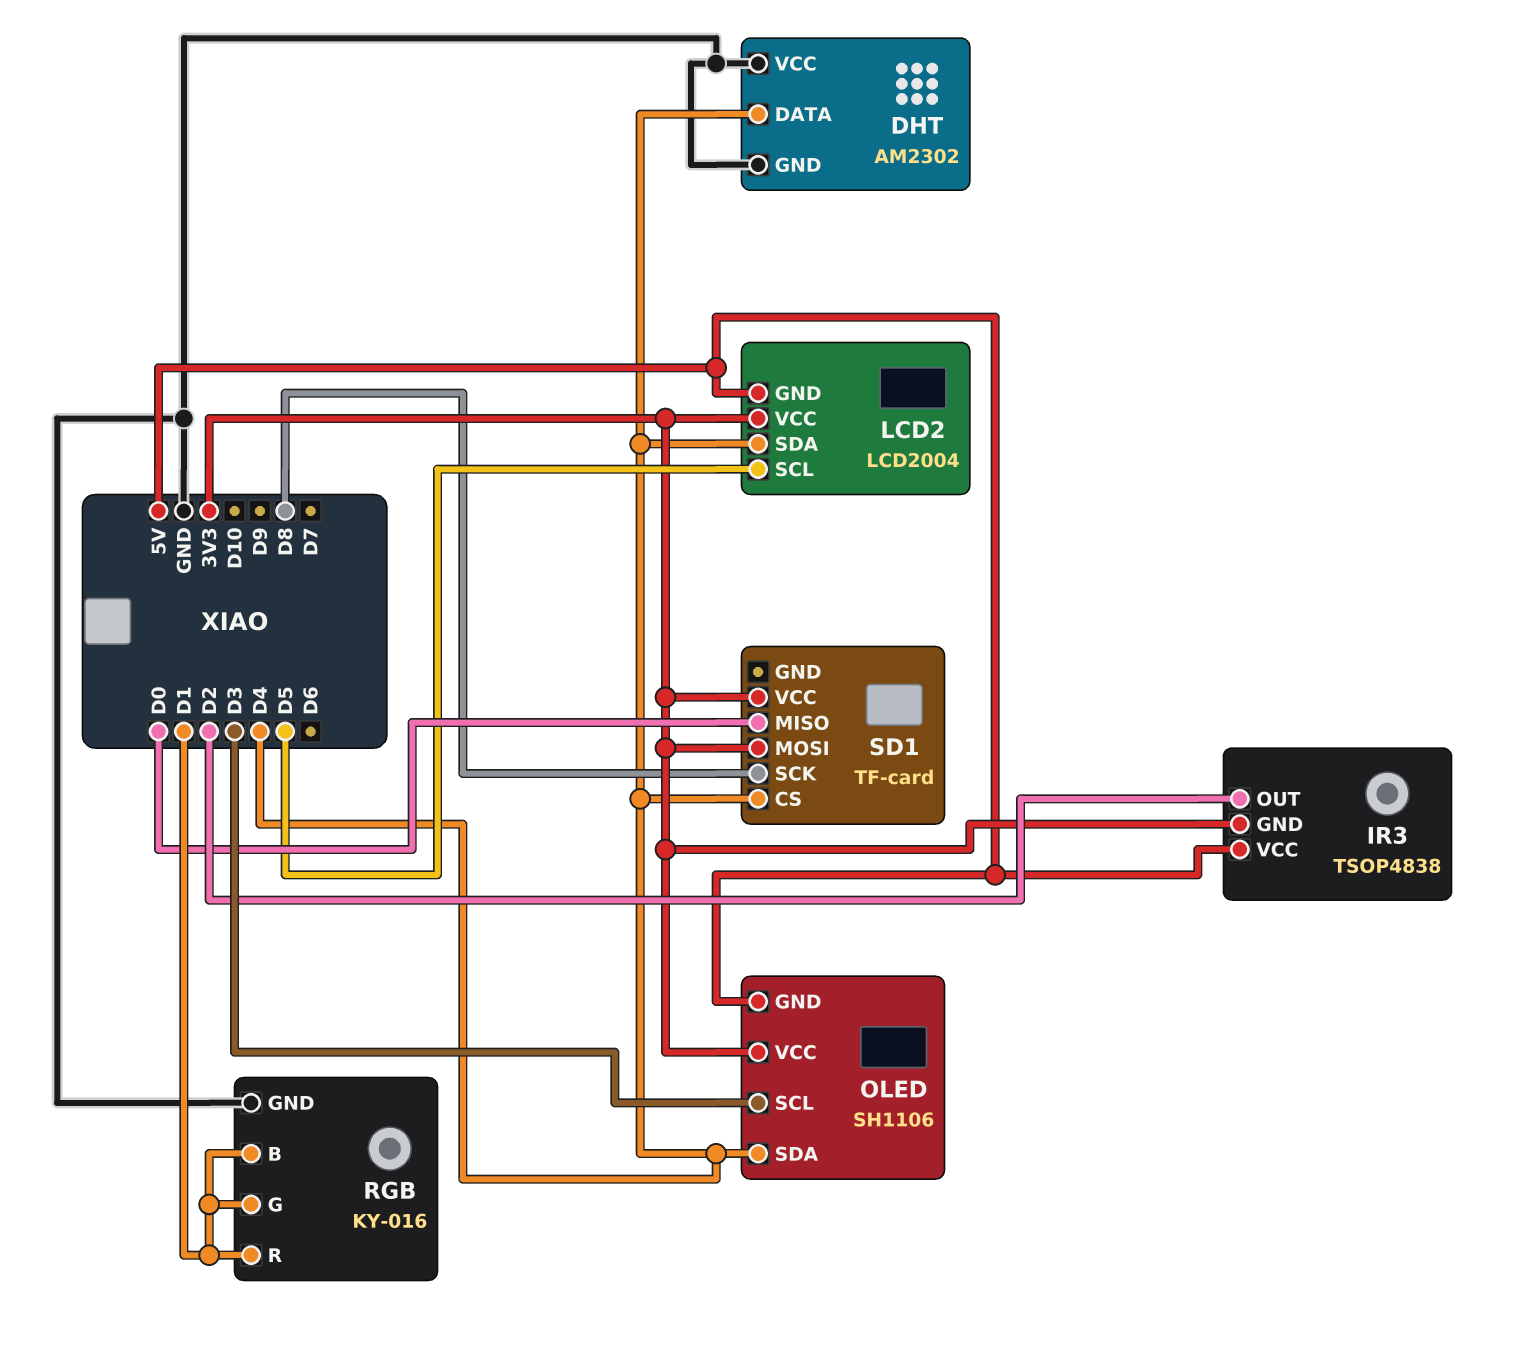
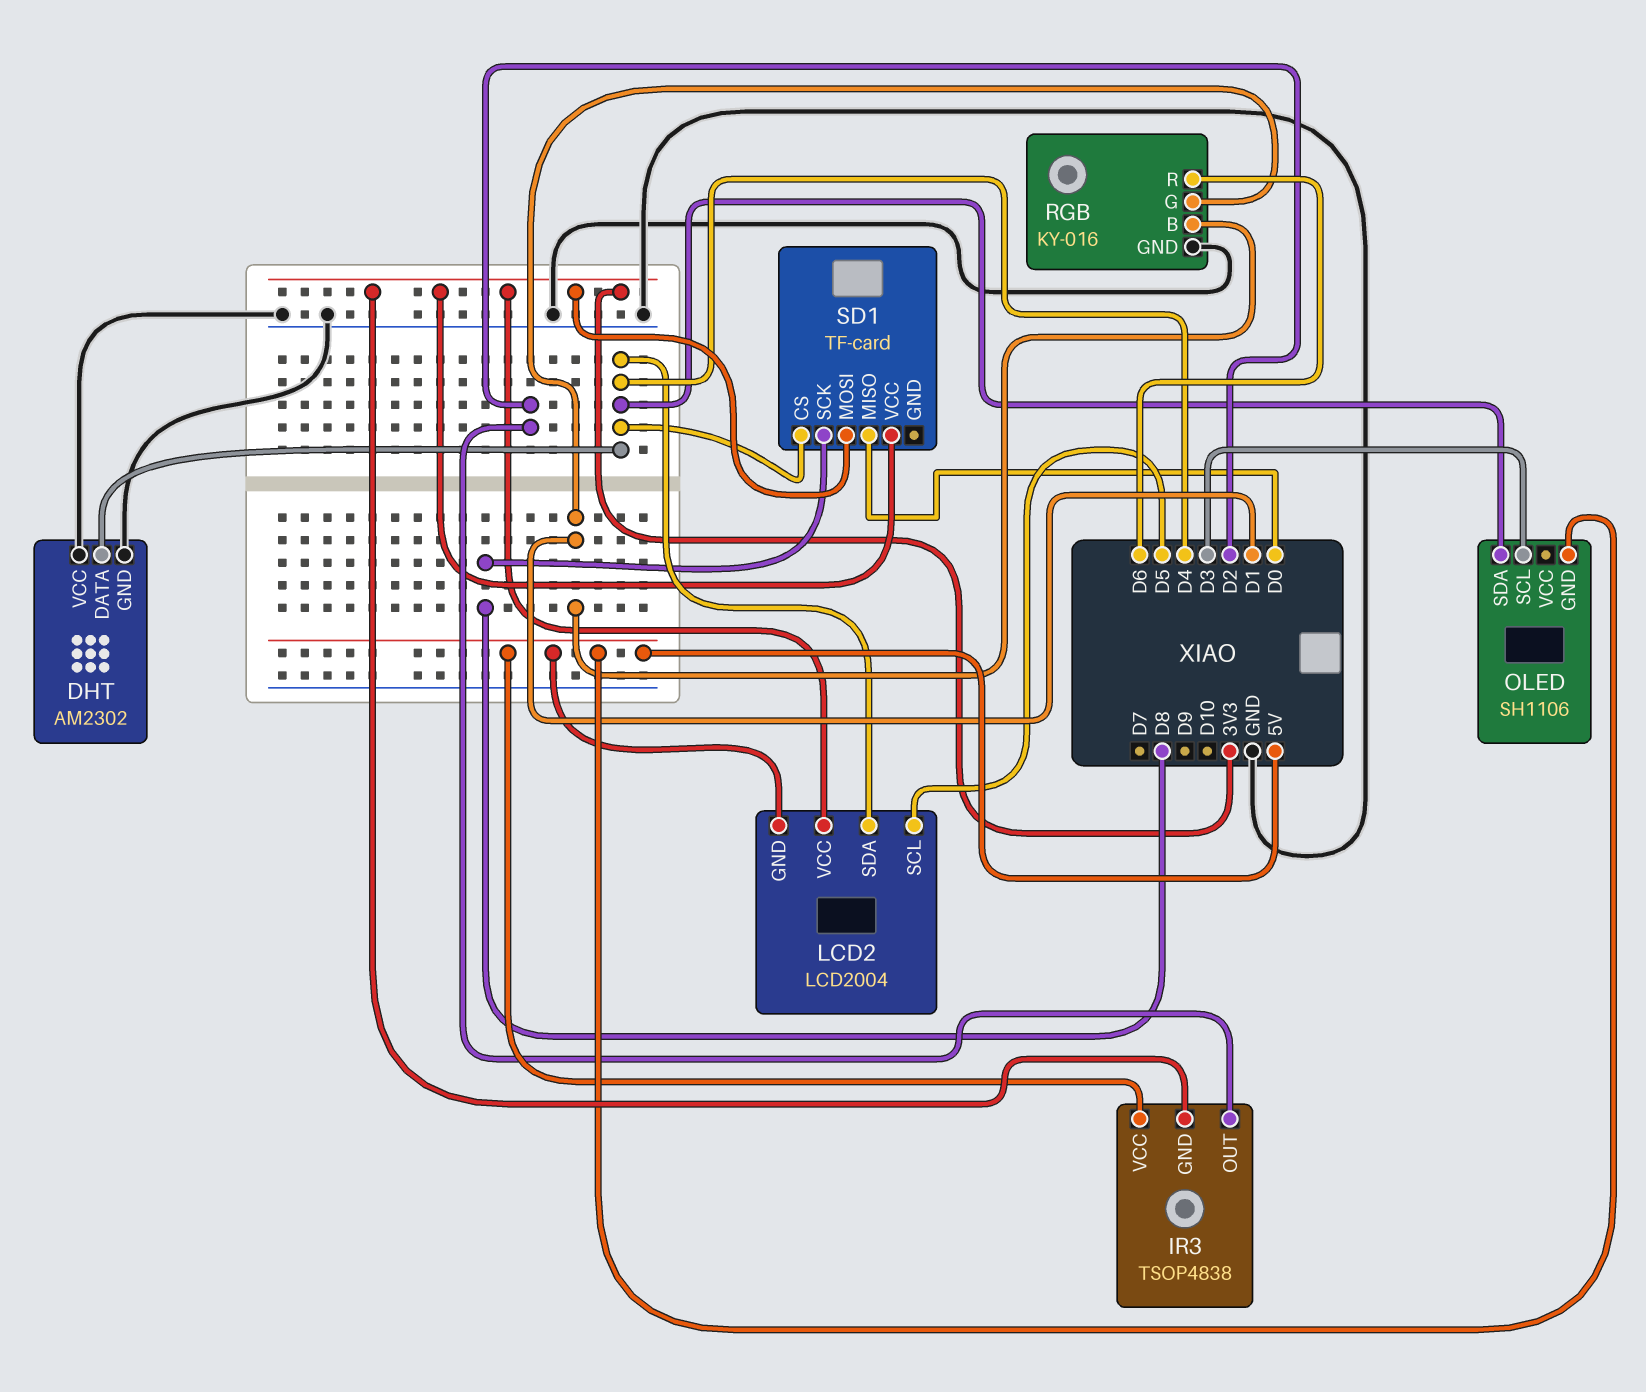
OLED pin VCC: 3V3 -> none
RGB pin R: D1 -> D6

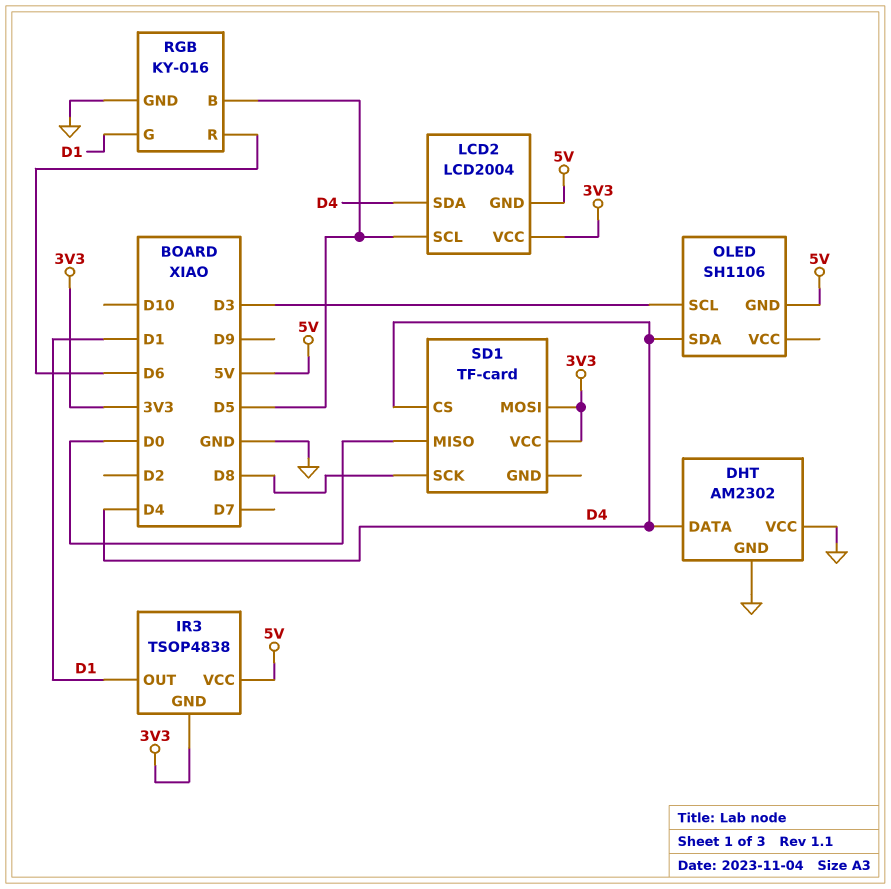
IR3 pin OUT: D2 -> D1
RGB pin B: D1 -> D5

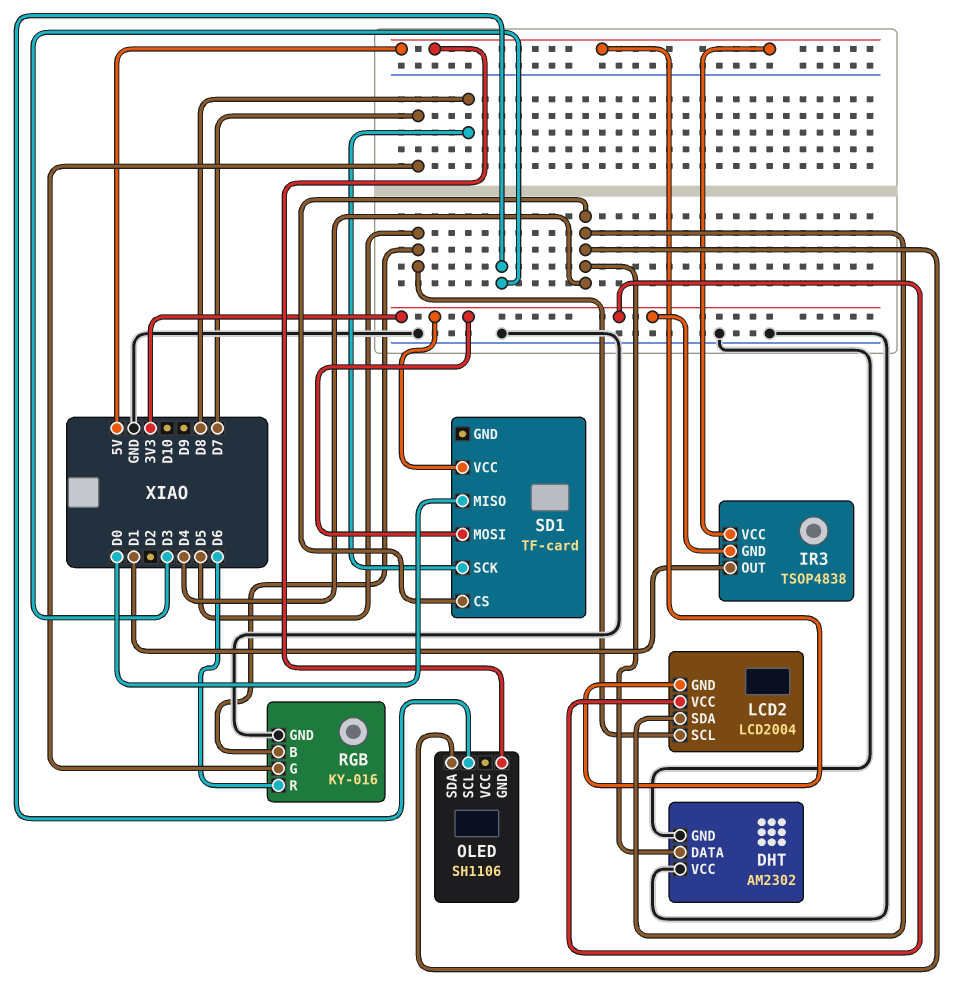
RGB pin G: D1 -> D7

